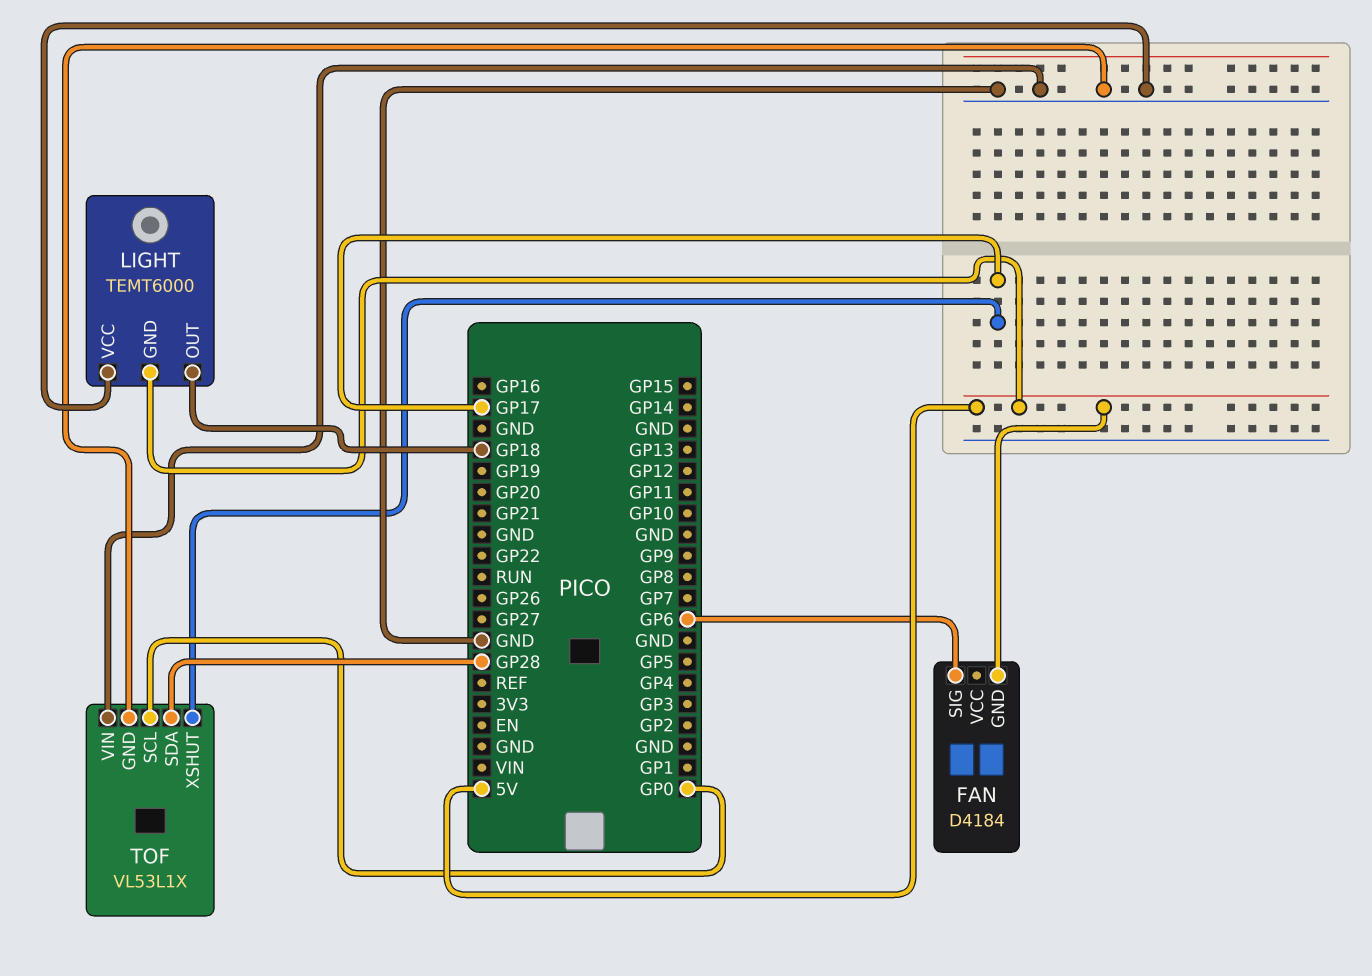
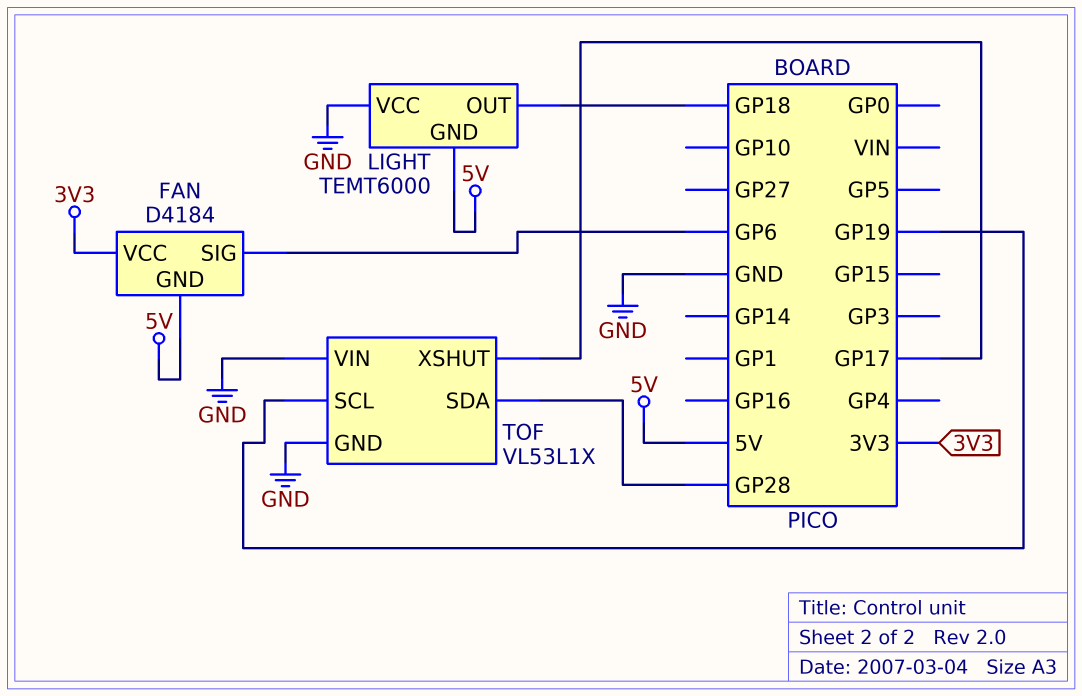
FAN pin VCC: none -> 3V3
TOF pin SCL: GP0 -> GP19

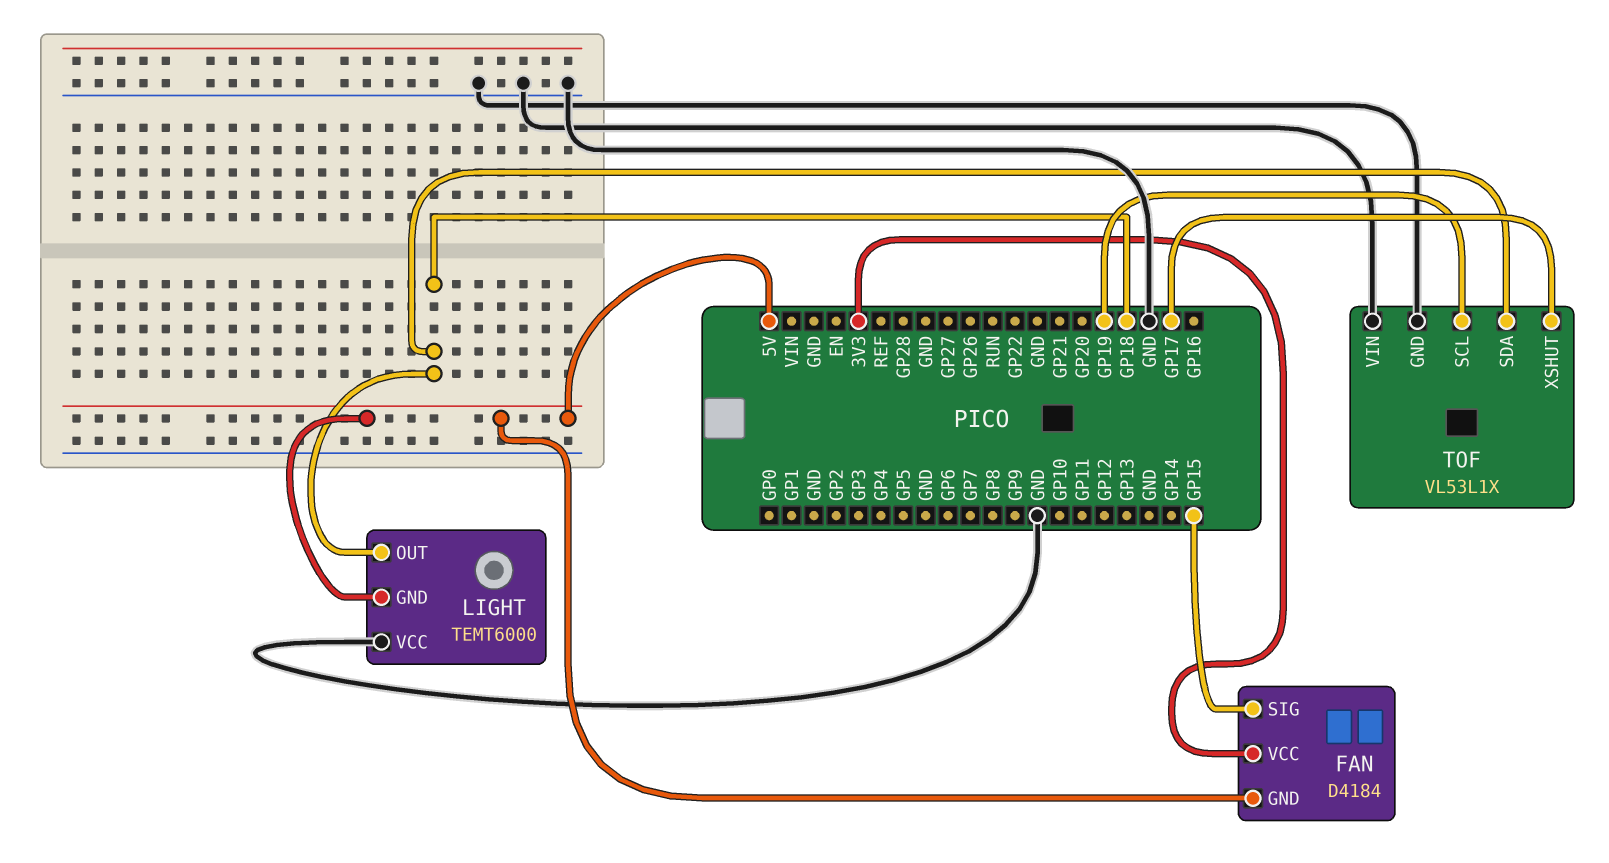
FAN pin SIG: GP6 -> GP15
TOF pin SDA: GP28 -> GP18

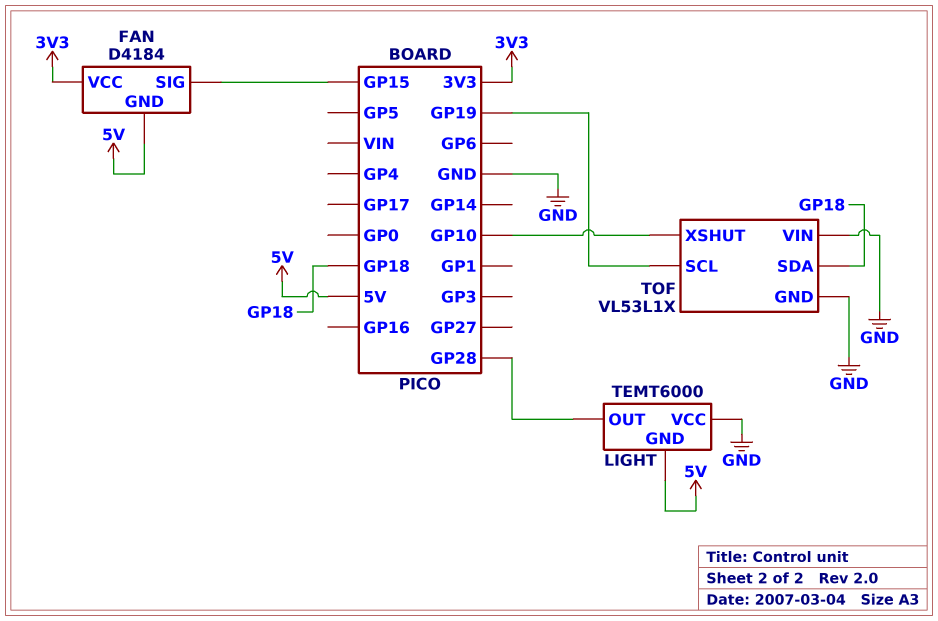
LIGHT pin OUT: GP18 -> GP28
TOF pin XSHUT: GP17 -> GP10

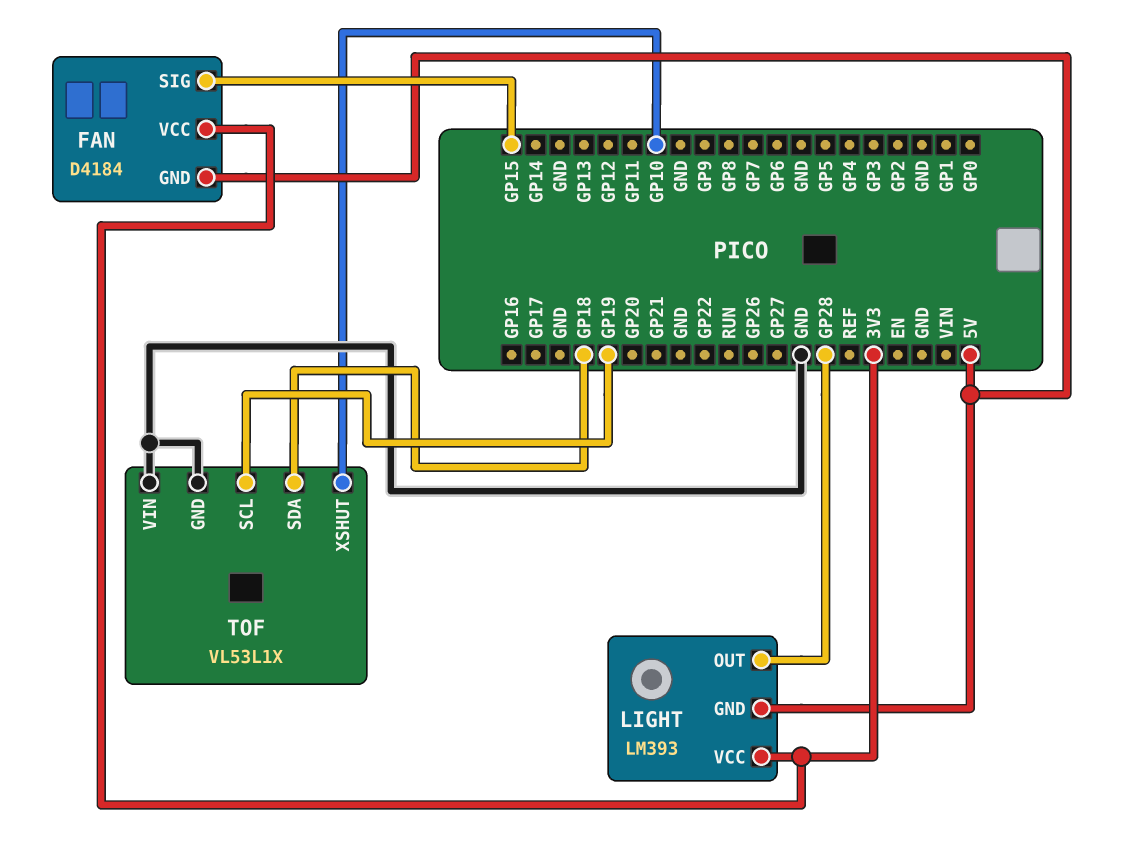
LIGHT: TEMT6000 -> LM393
LIGHT pin VCC: GND -> 3V3

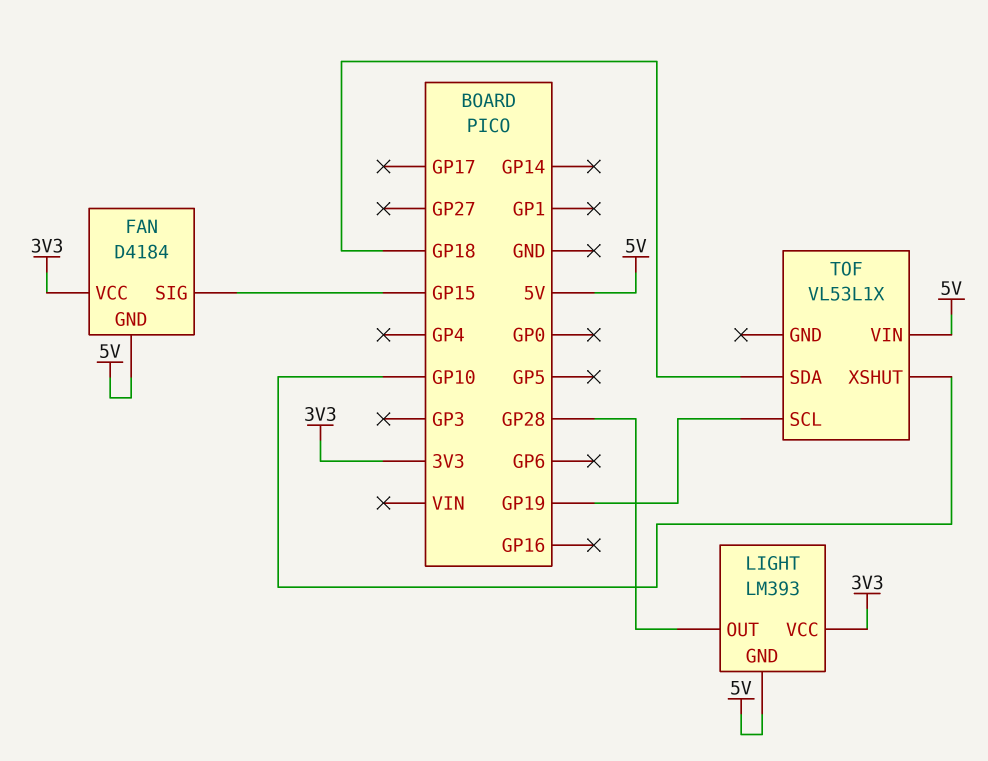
TOF pin GND: GND -> none
TOF pin VIN: GND -> 5V

